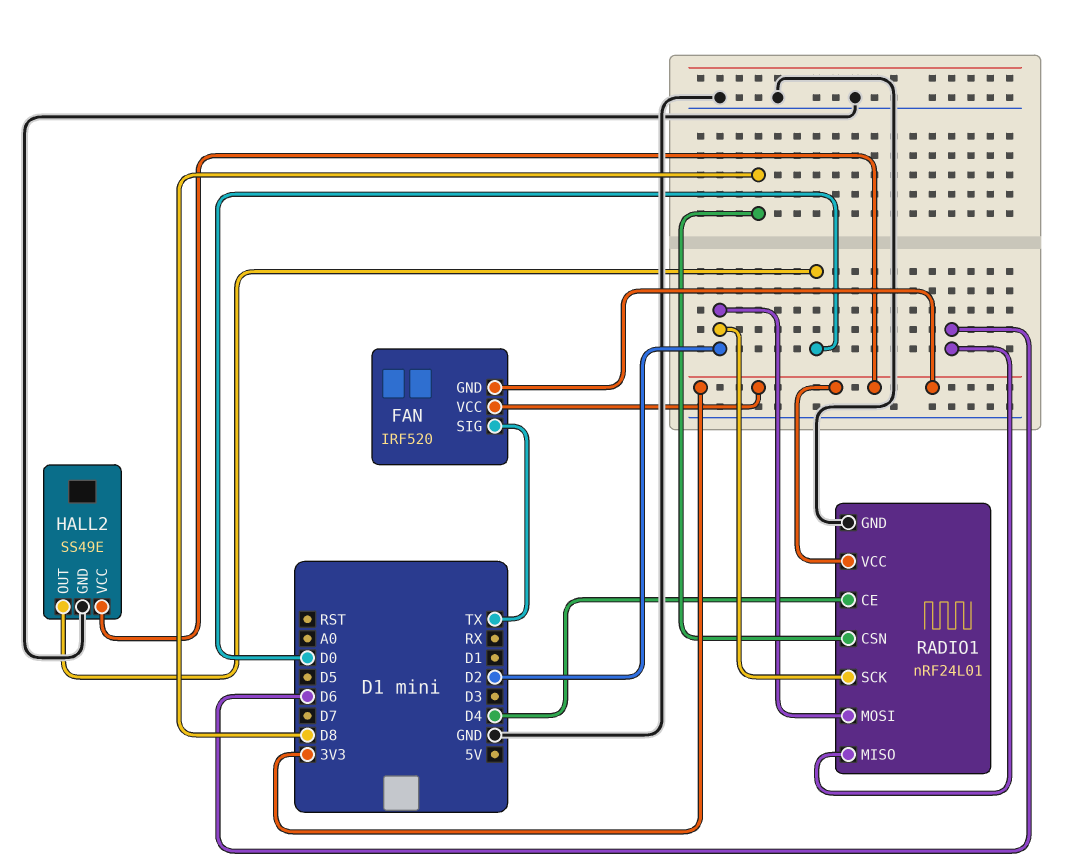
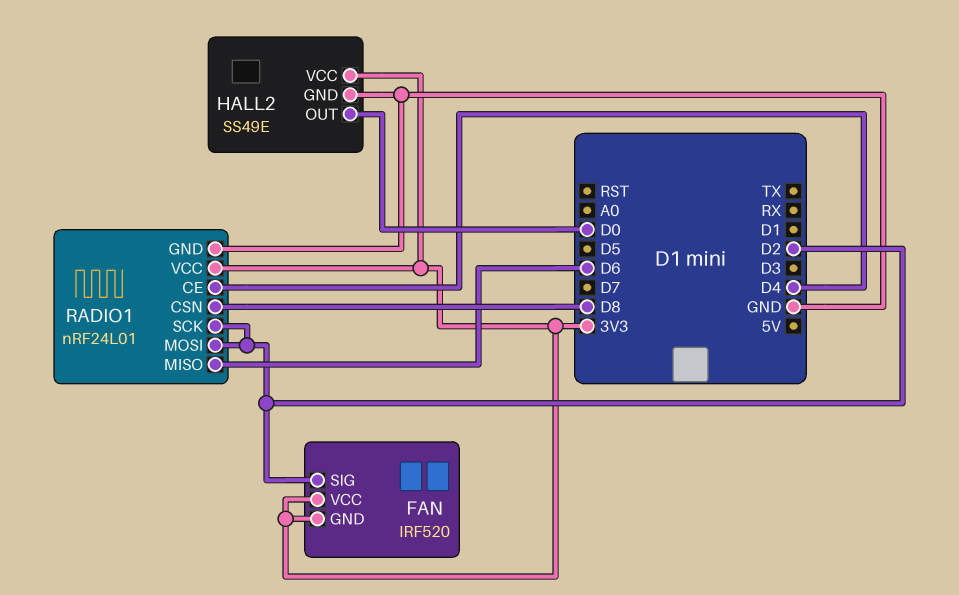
FAN pin SIG: TX -> D2

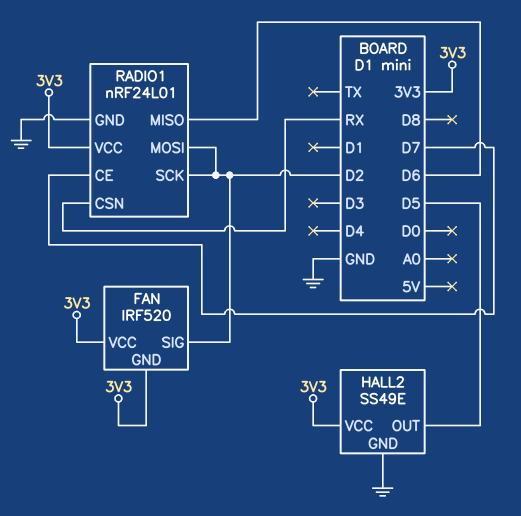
HALL2 pin OUT: D0 -> D5
RADIO1 pin CE: D4 -> D7
RADIO1 pin CSN: D8 -> RX

